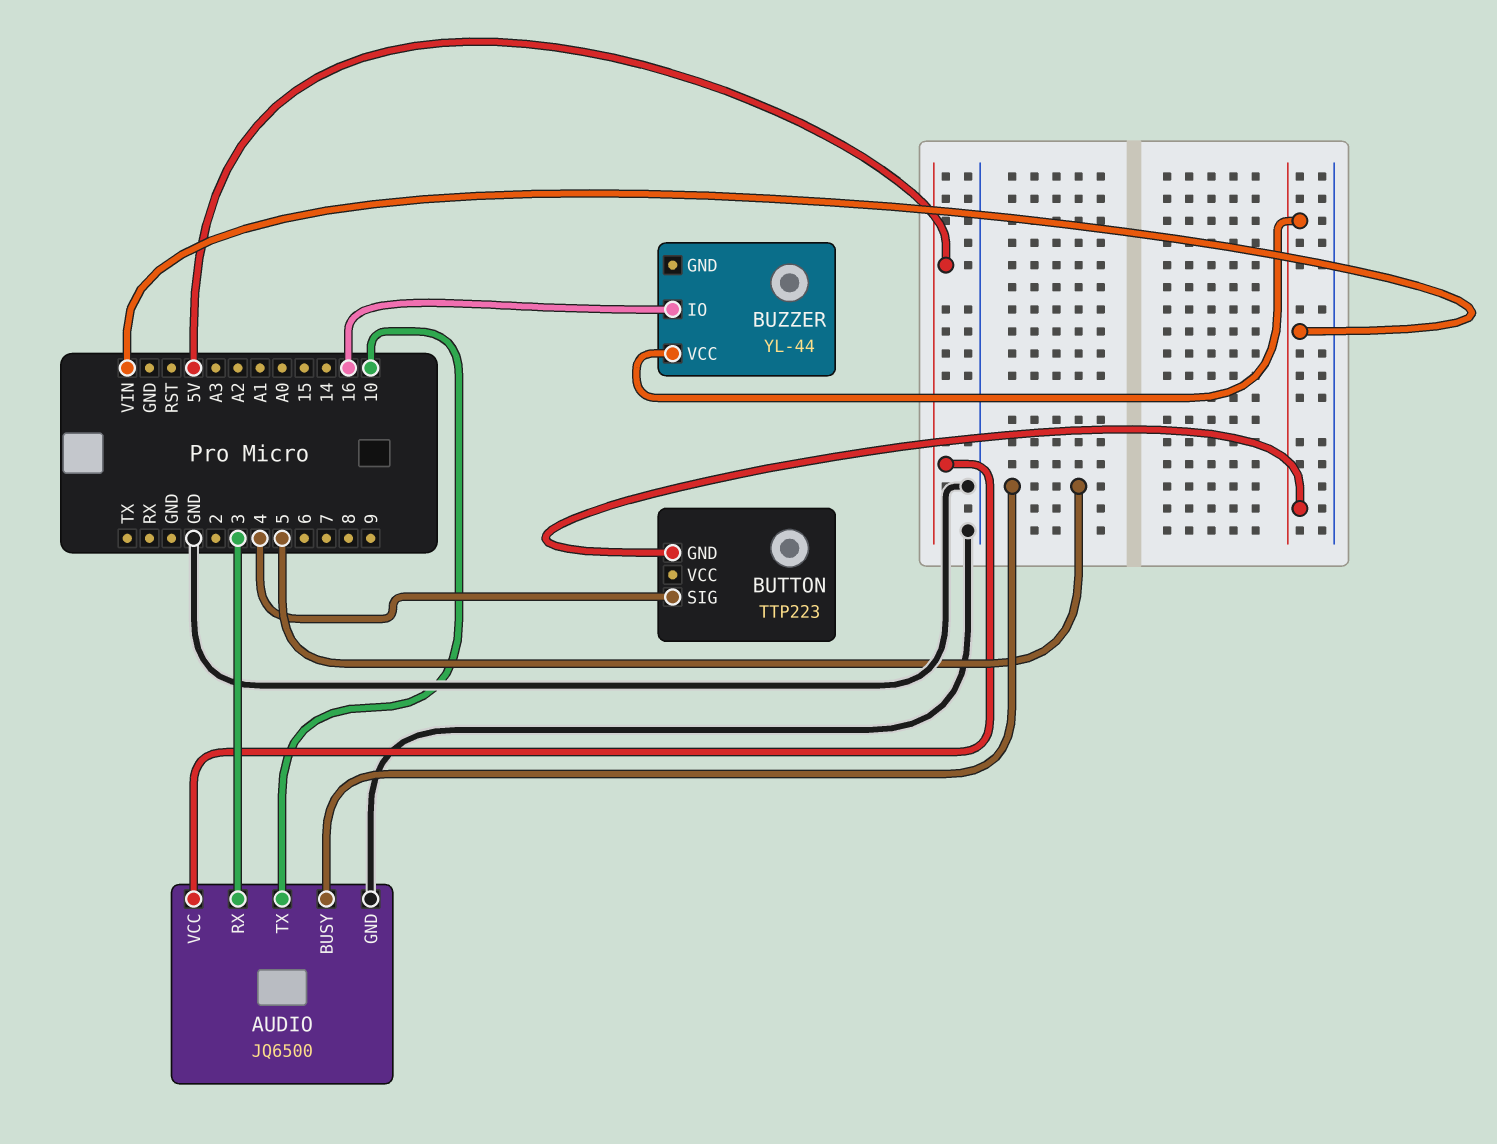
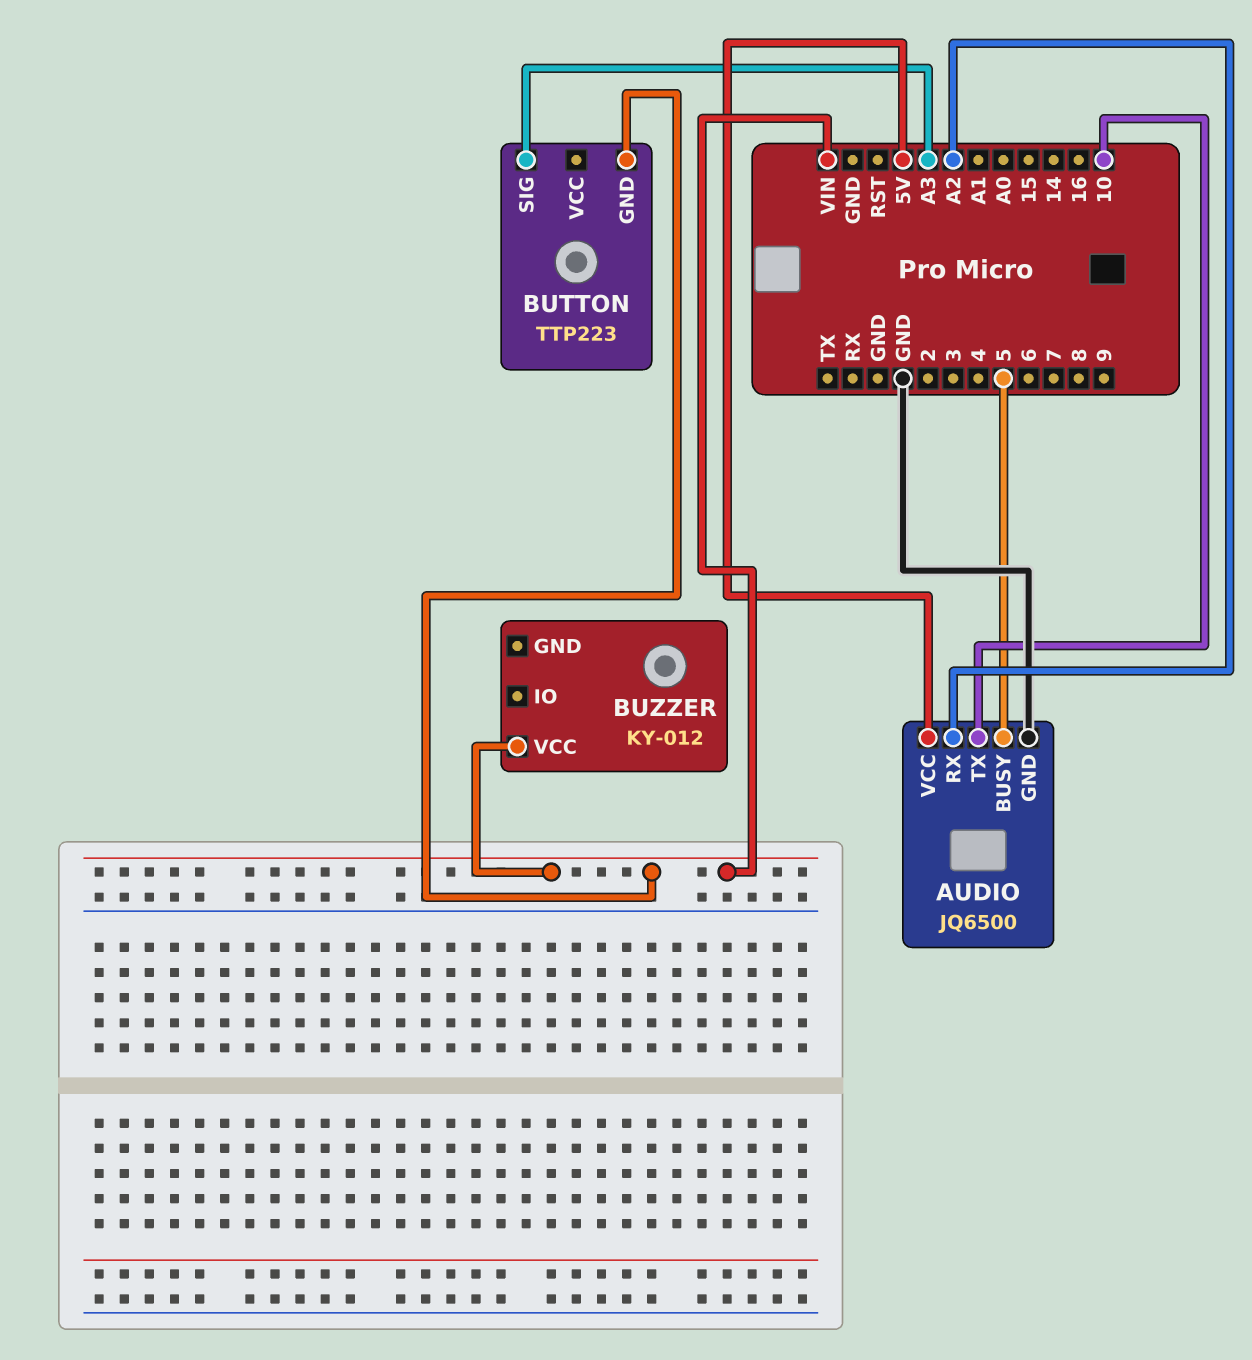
AUDIO pin RX: 3 -> A2
BUTTON pin SIG: 4 -> A3
BUZZER: YL-44 -> KY-012
BUZZER pin IO: 16 -> none

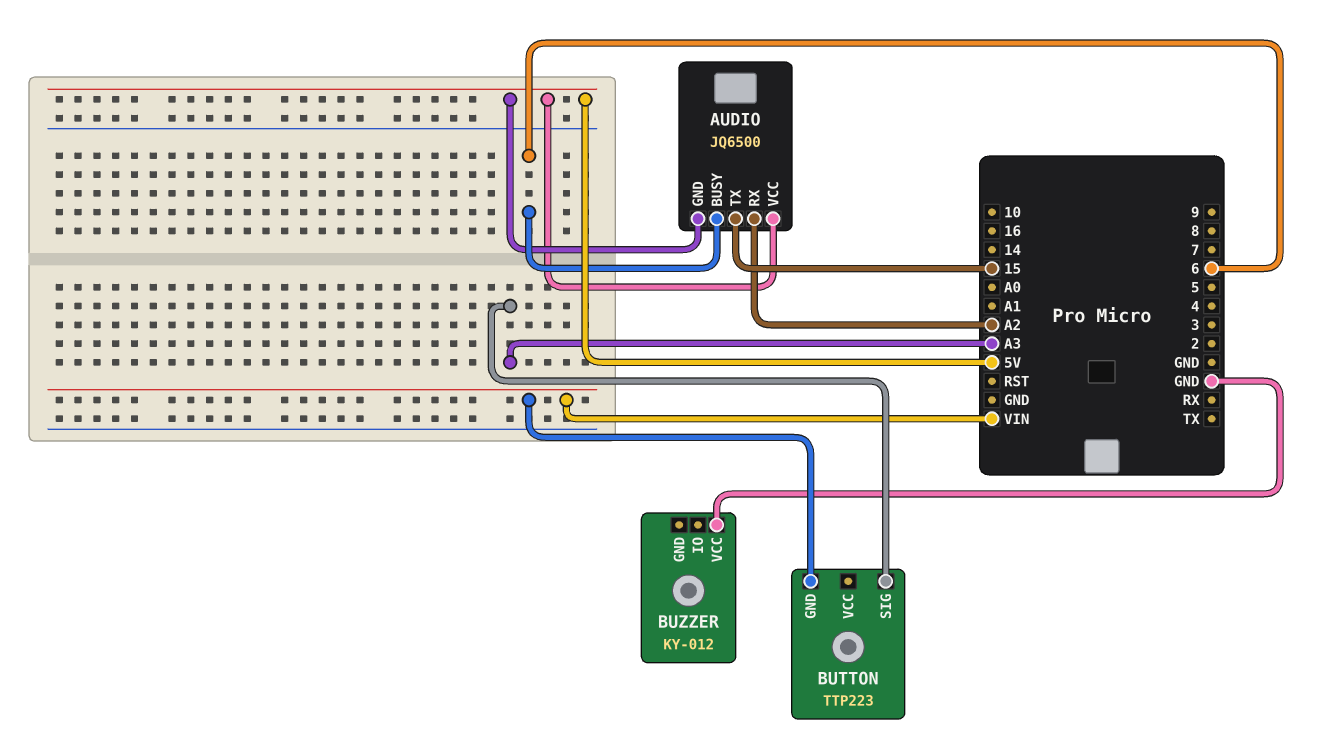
AUDIO pin BUSY: 5 -> 6
AUDIO pin GND: GND -> 5V
AUDIO pin TX: 10 -> 15
BUZZER pin VCC: VIN -> GND

